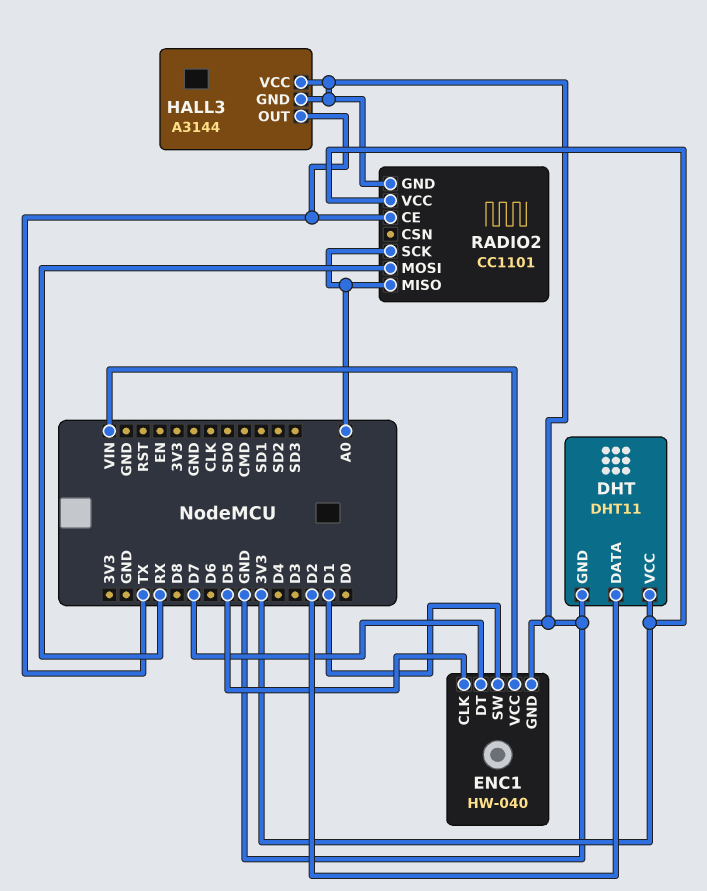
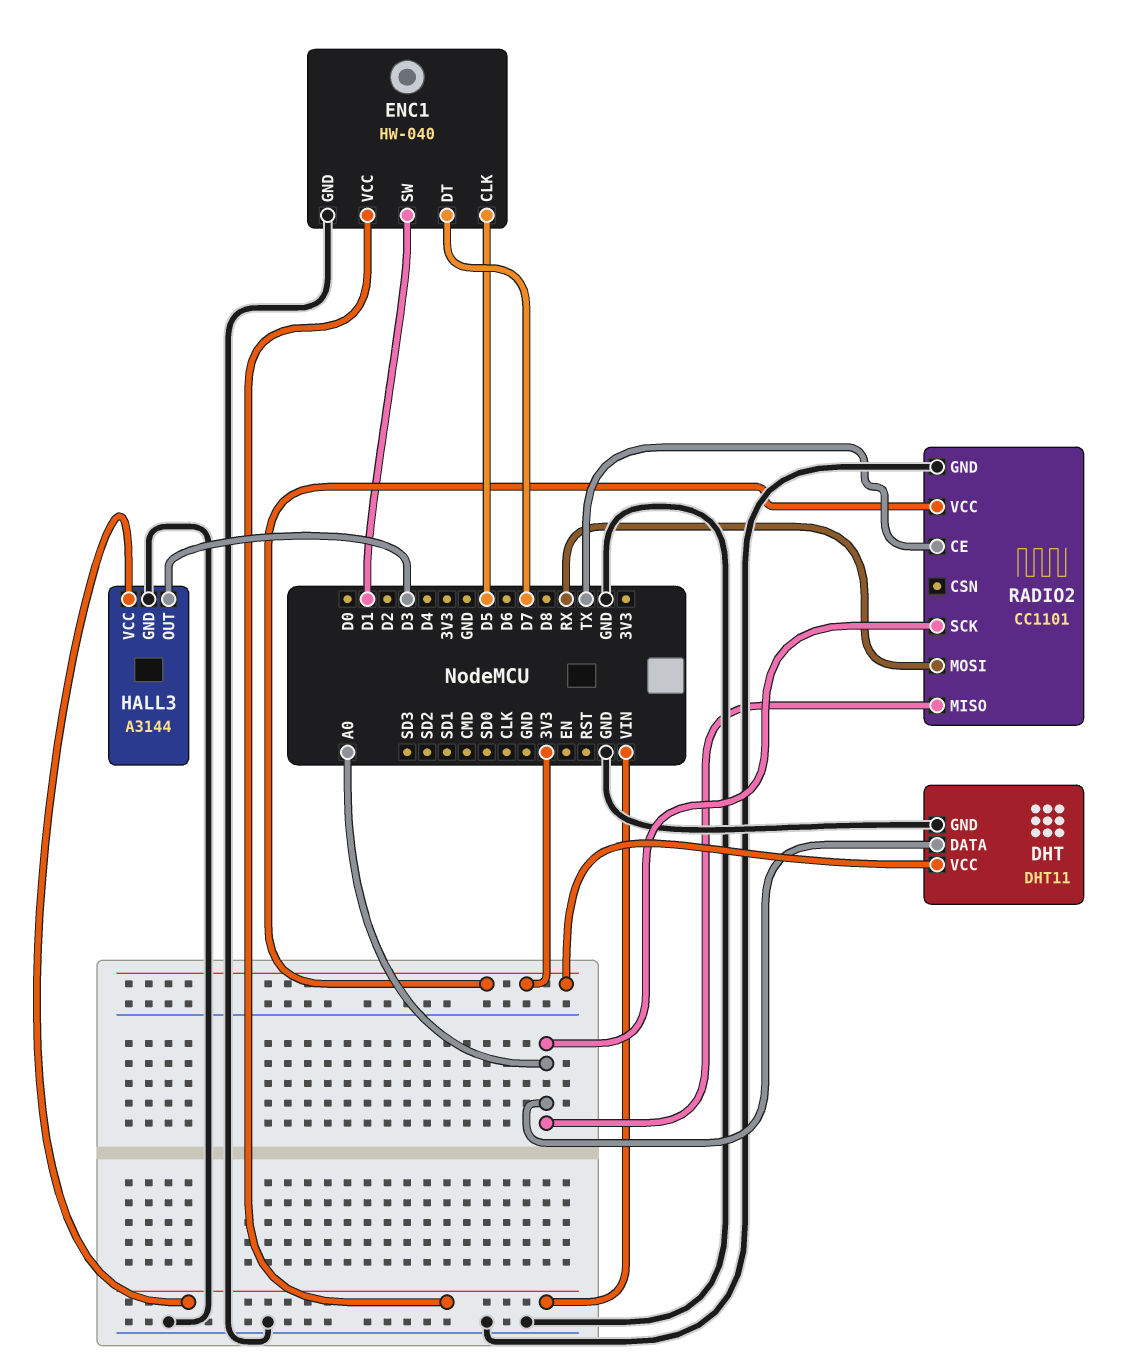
DHT pin DATA: D2 -> A0
HALL3 pin OUT: TX -> D3
HALL3 pin VCC: GND -> VIN

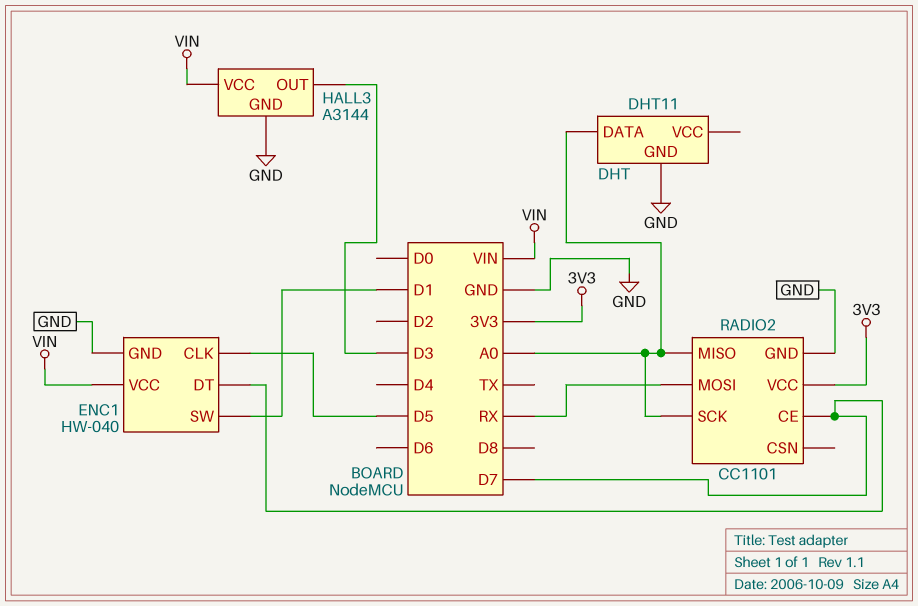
DHT pin VCC: 3V3 -> none
RADIO2 pin CE: TX -> D7

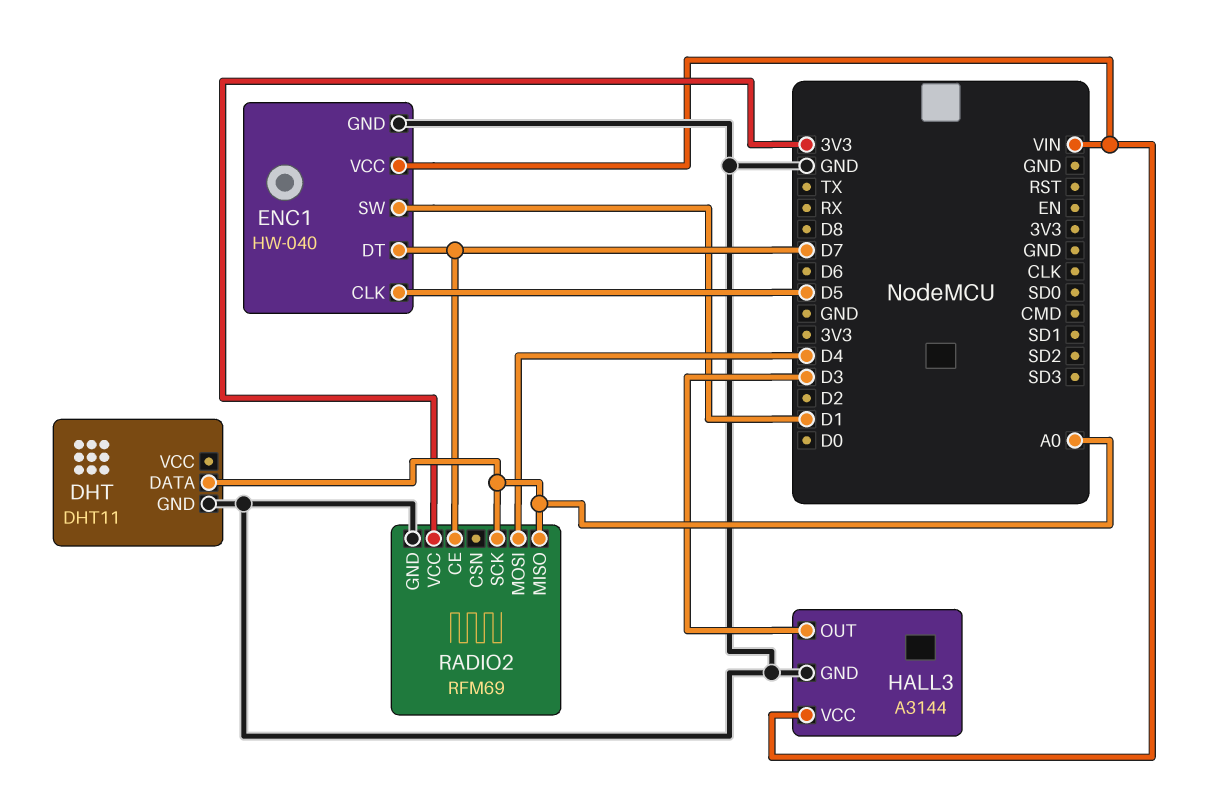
RADIO2: CC1101 -> RFM69
RADIO2 pin MOSI: RX -> D4

